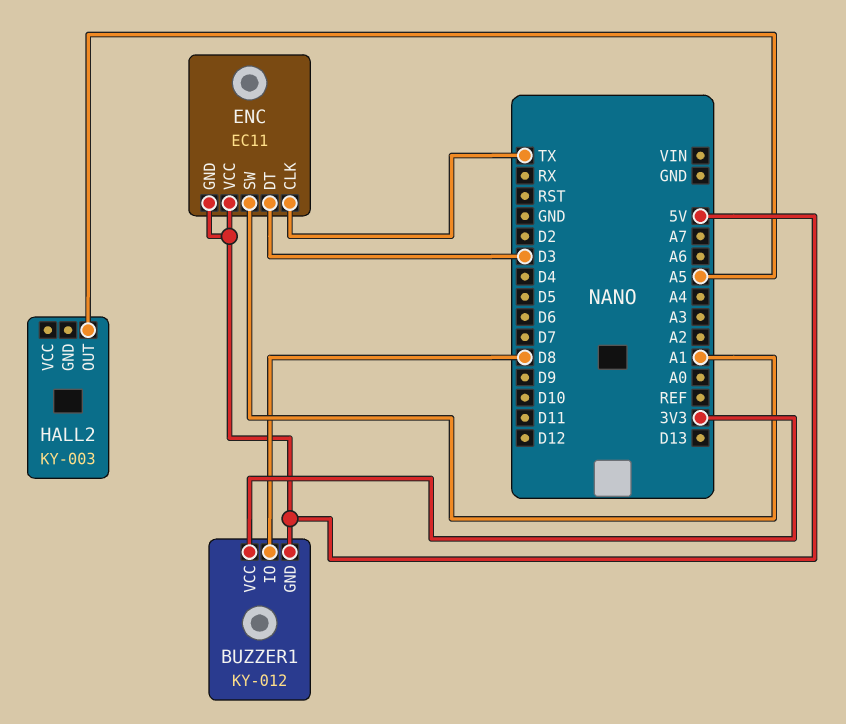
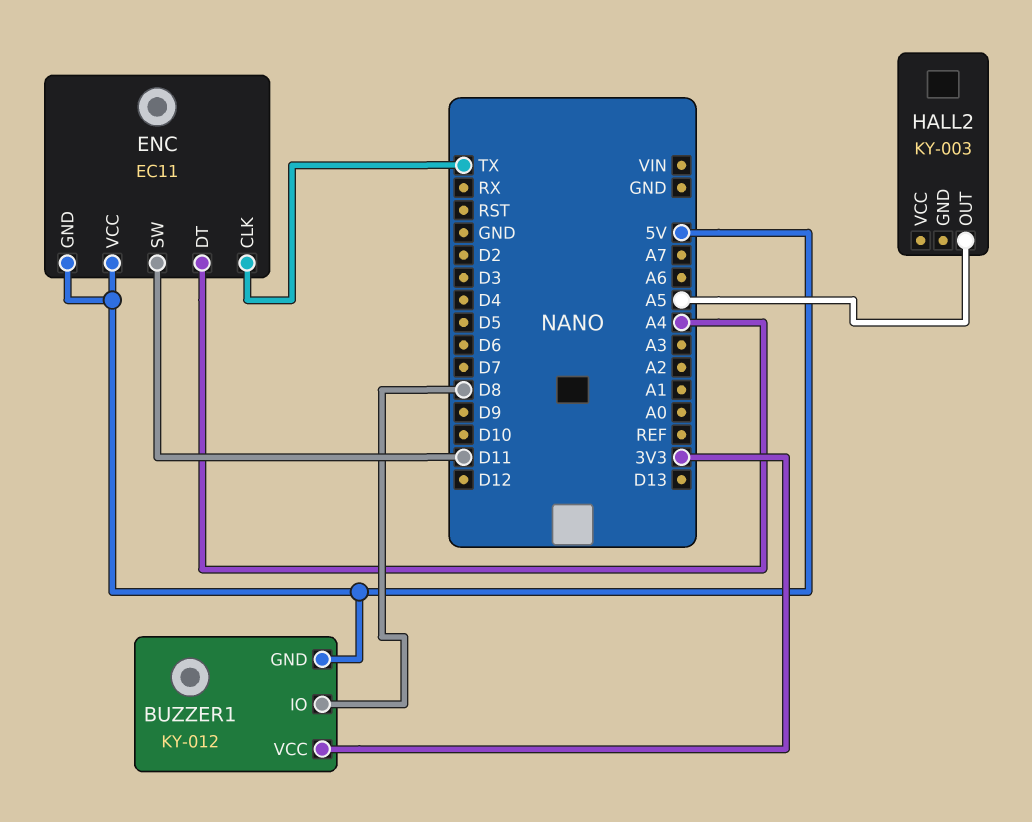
ENC pin DT: D3 -> A4
ENC pin SW: A1 -> D11

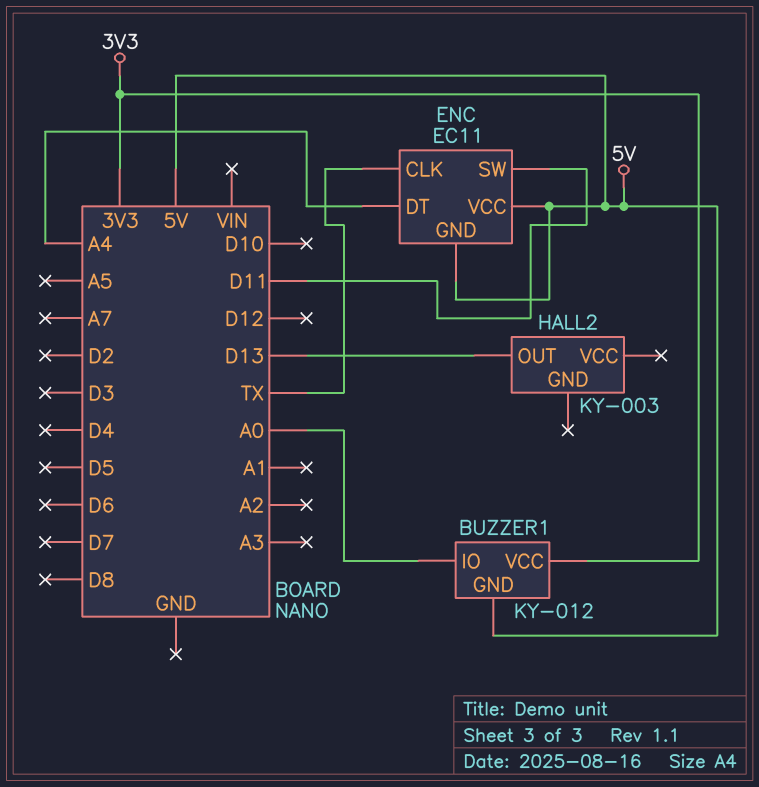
BUZZER1 pin IO: D8 -> A0
HALL2 pin OUT: A5 -> D13

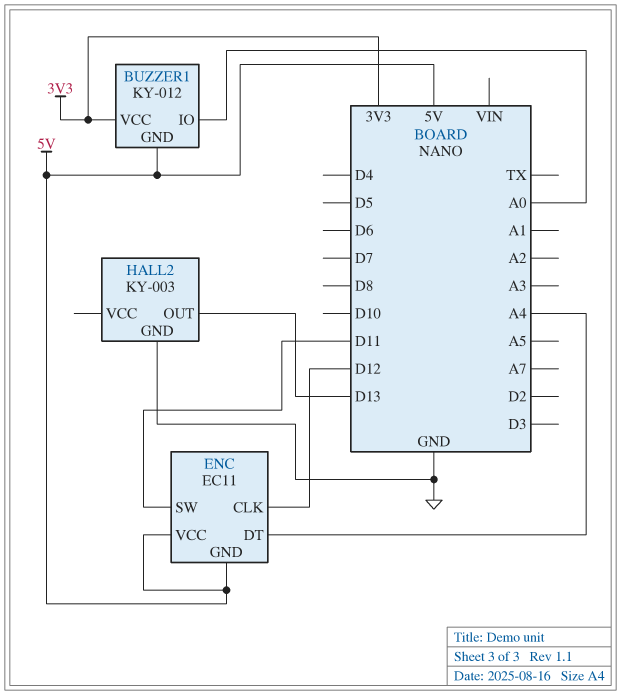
ENC pin CLK: TX -> D12
HALL2 pin GND: none -> GND

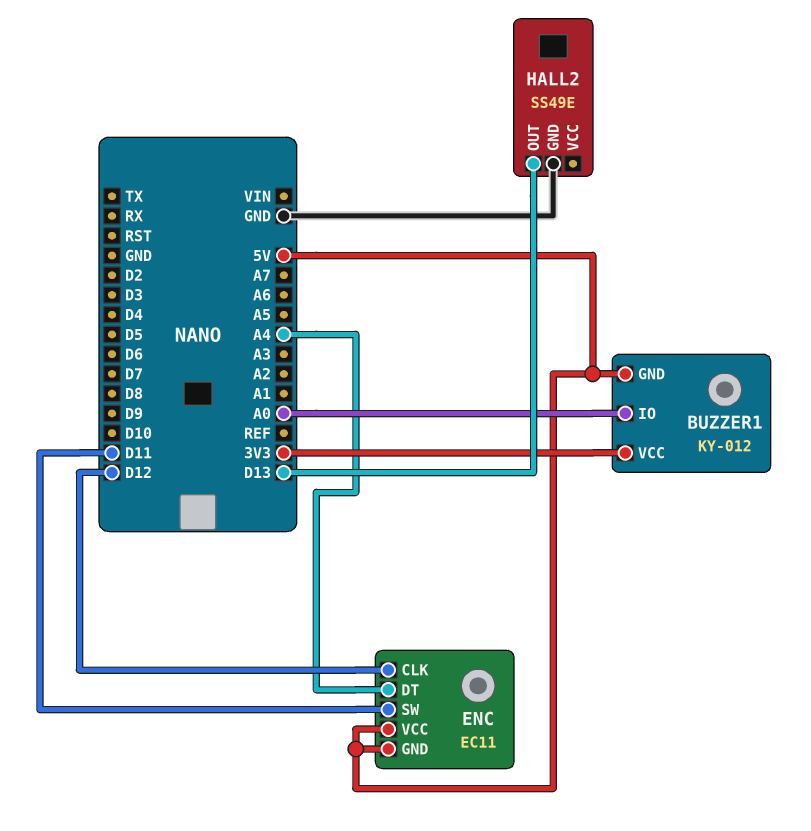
HALL2: KY-003 -> SS49E

